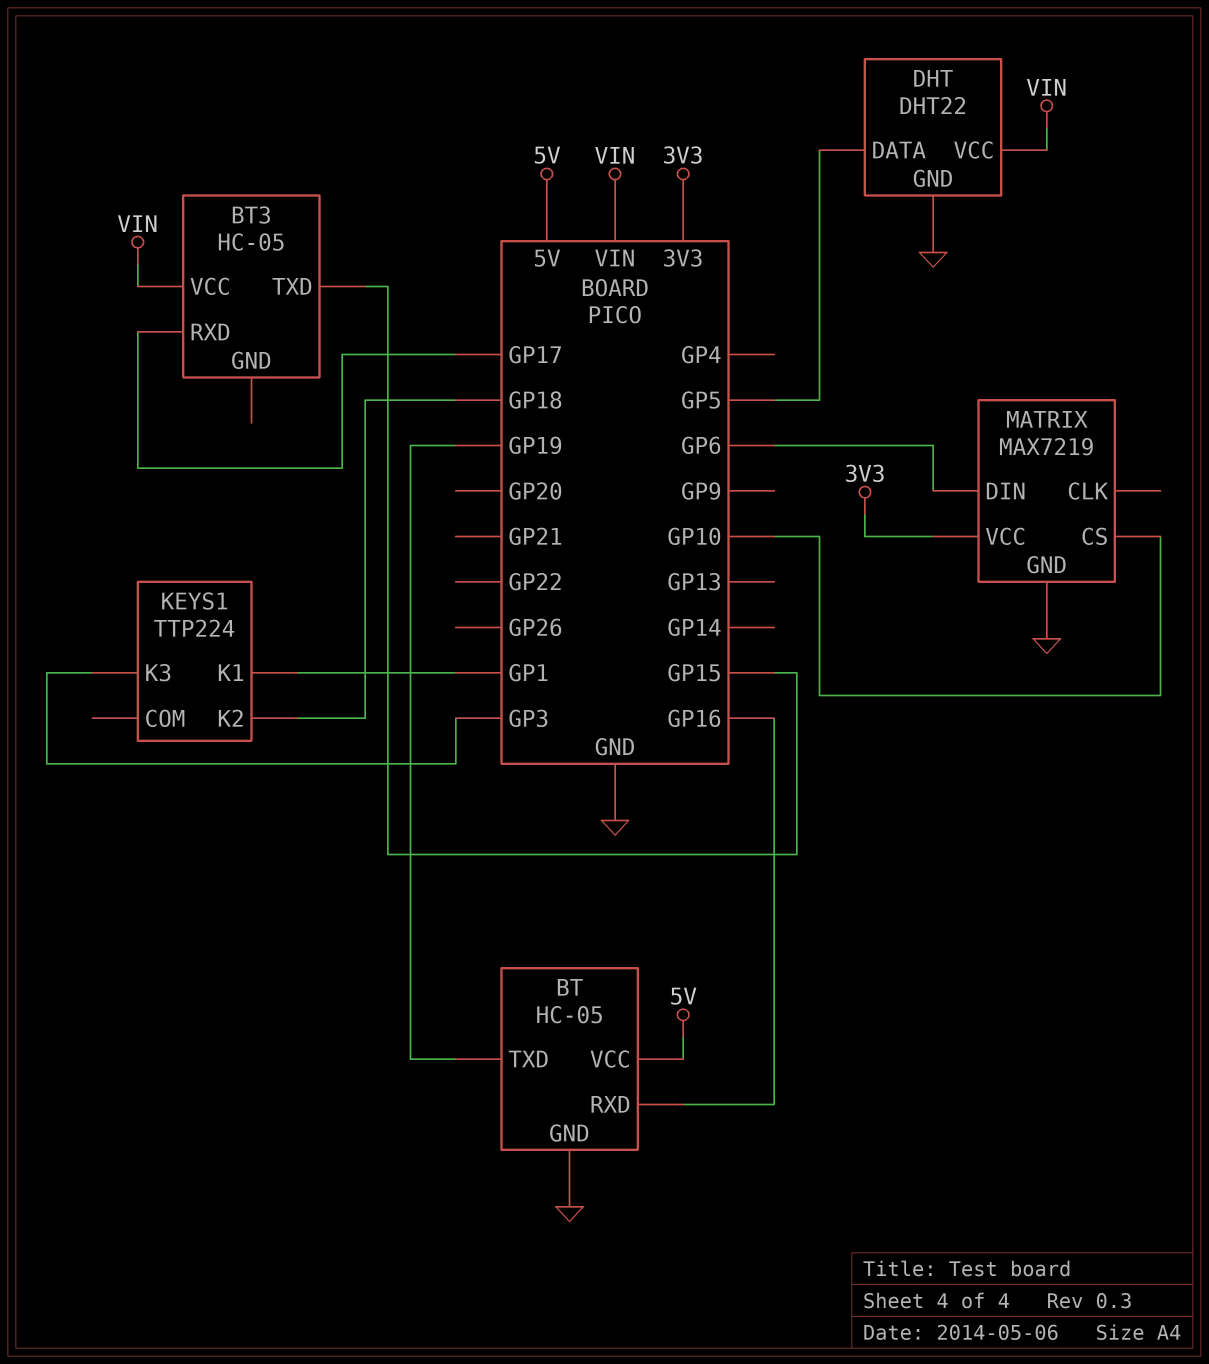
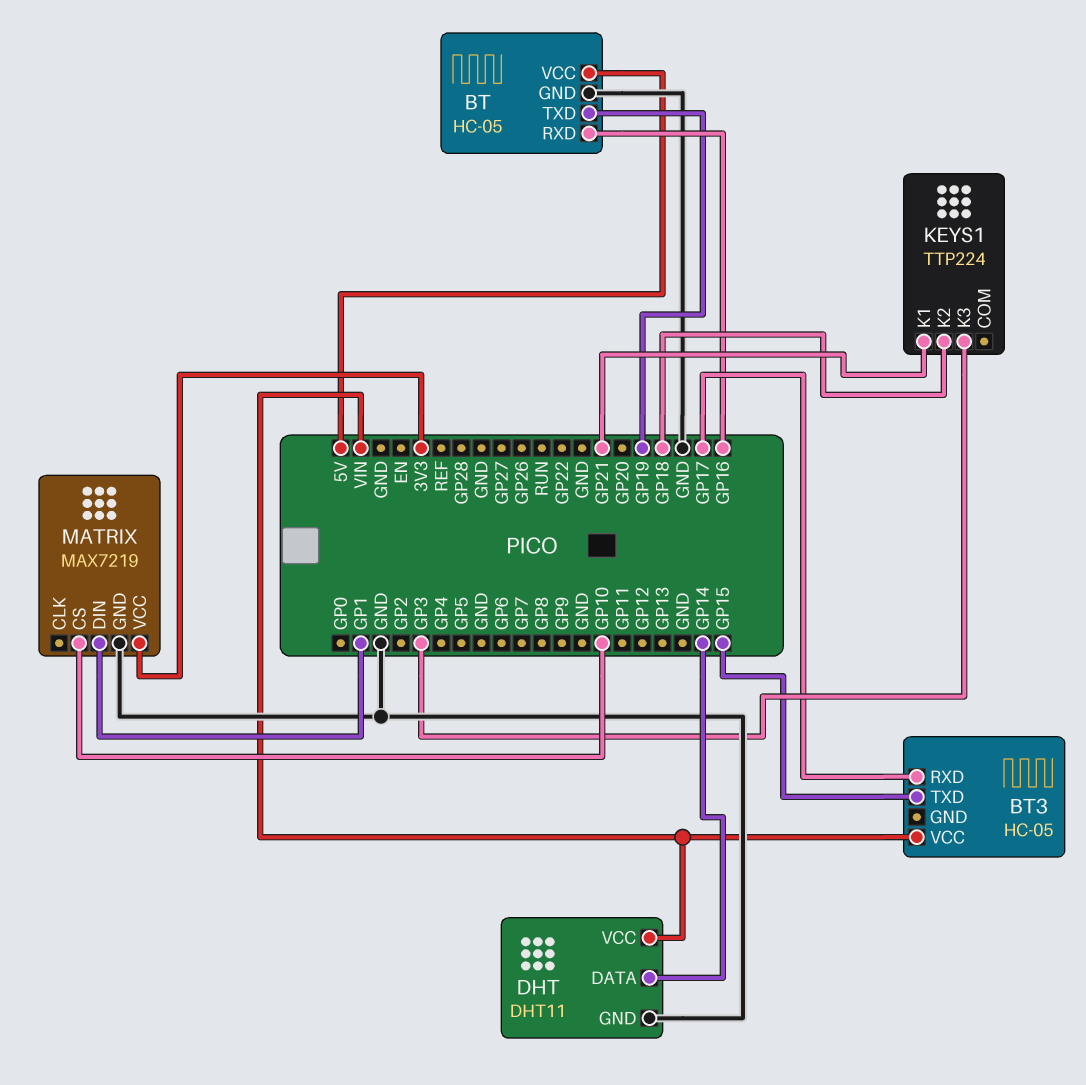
DHT: DHT22 -> DHT11
DHT pin DATA: GP5 -> GP14
KEYS1 pin K1: GP1 -> GP21
MATRIX pin DIN: GP6 -> GP1

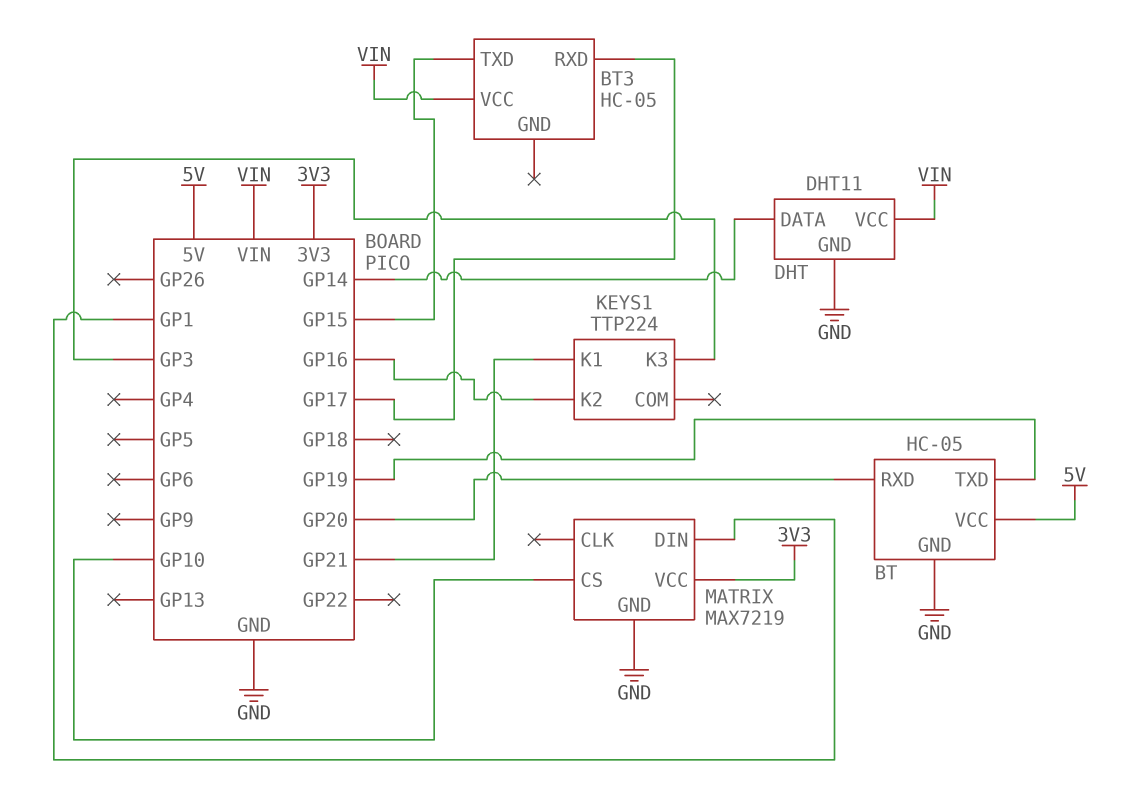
BT pin RXD: GP16 -> GP20
KEYS1 pin K2: GP18 -> GP16

